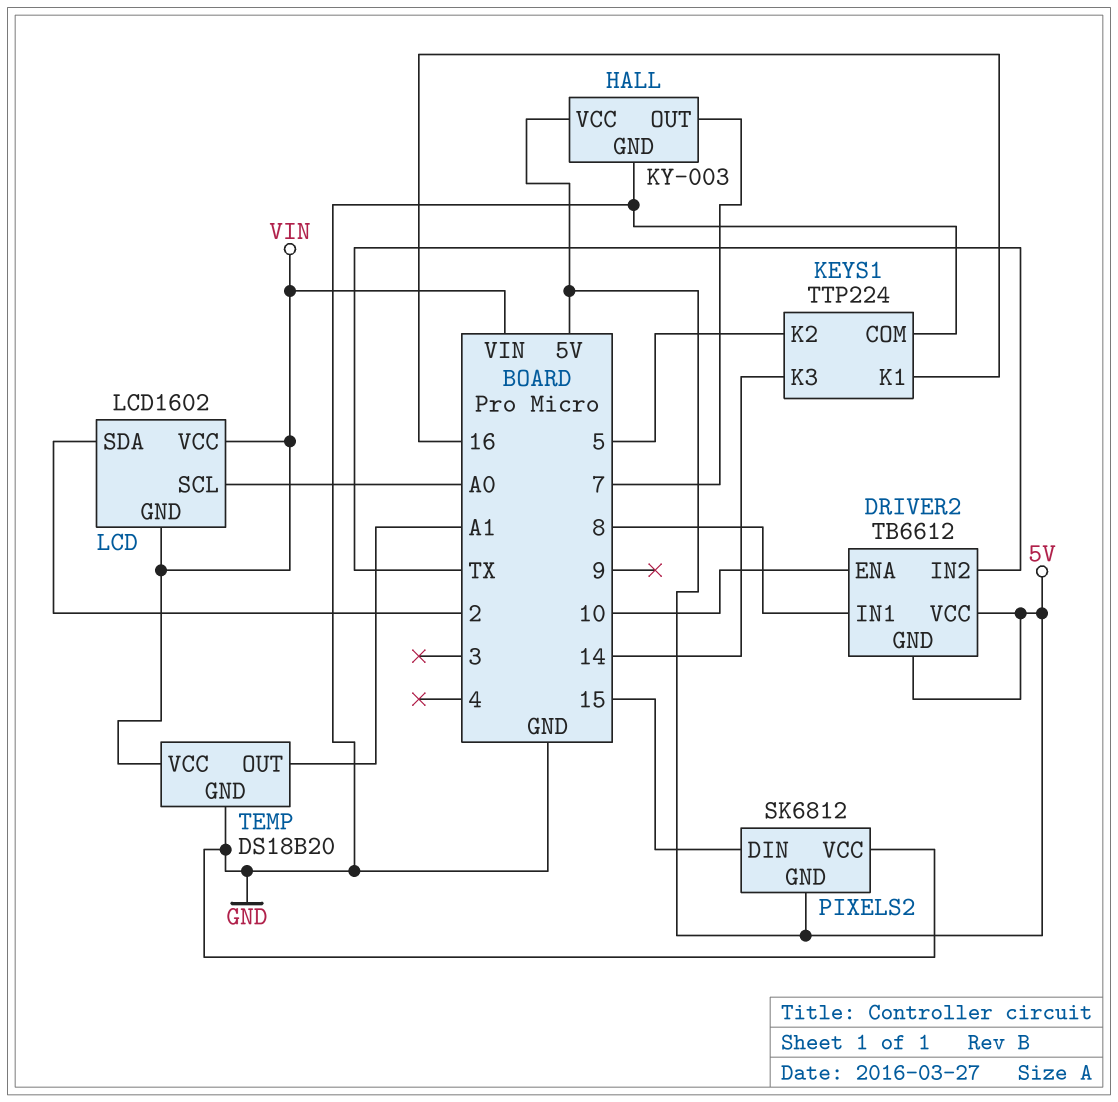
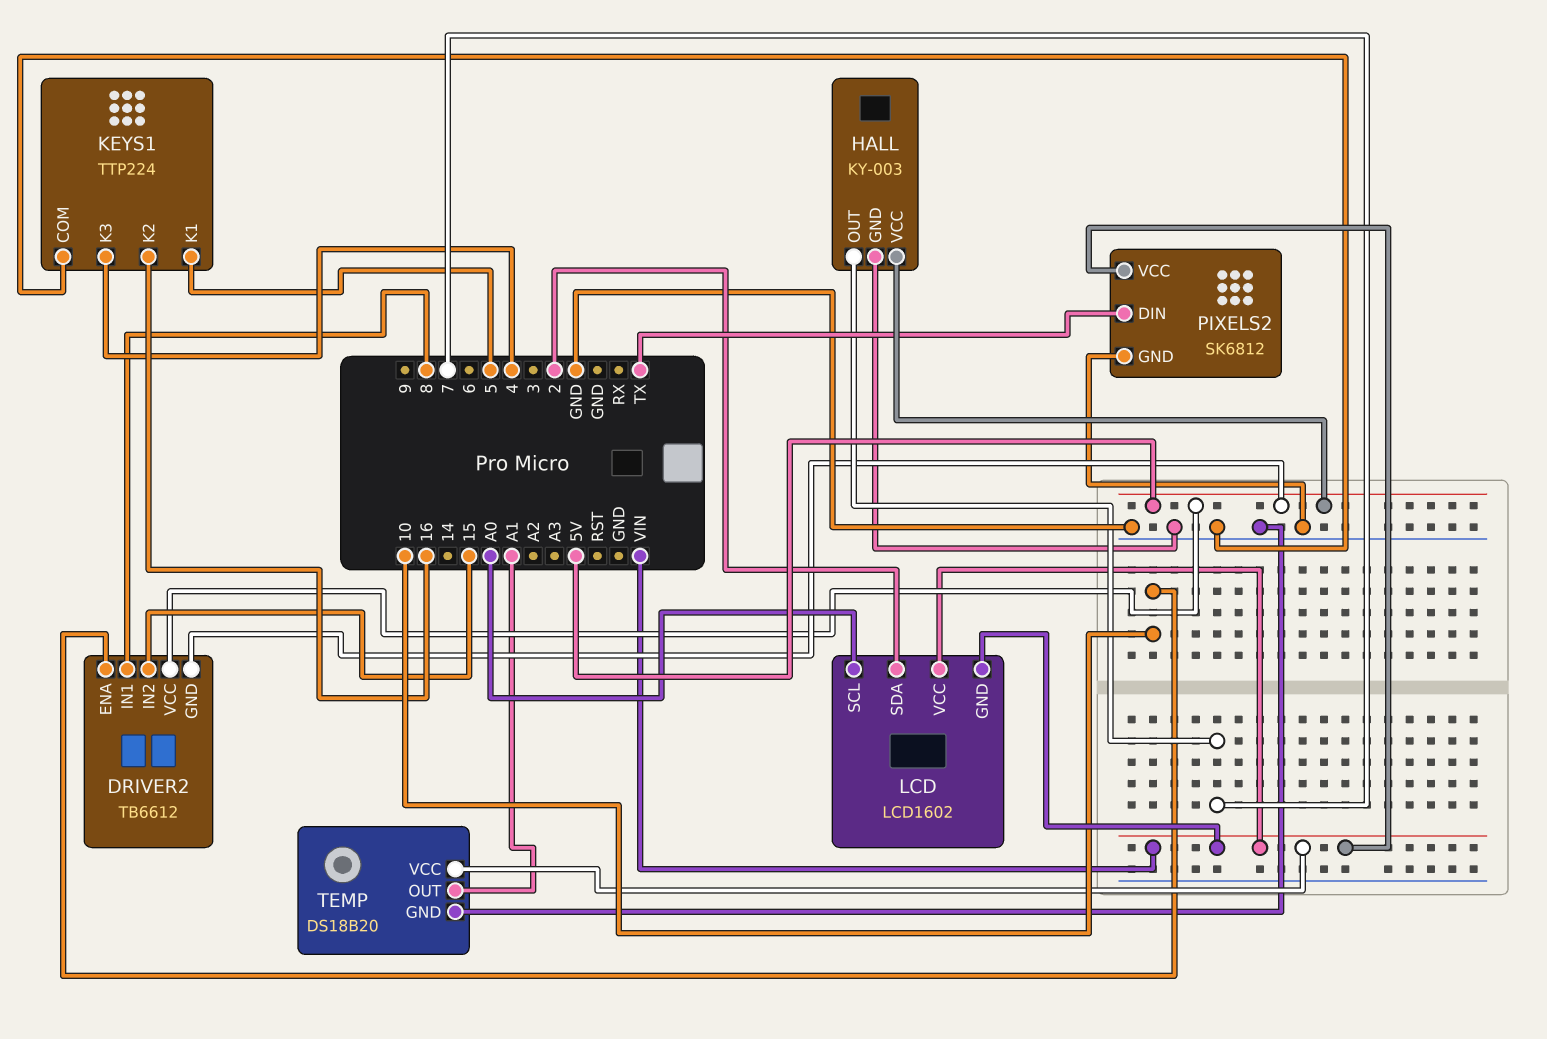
DRIVER2 pin IN2: TX -> 15
KEYS1 pin K1: 16 -> 5
KEYS1 pin K2: 5 -> 16
KEYS1 pin K3: 14 -> 4
PIXELS2 pin DIN: 15 -> TX
PIXELS2 pin GND: 5V -> GND
PIXELS2 pin VCC: GND -> VIN

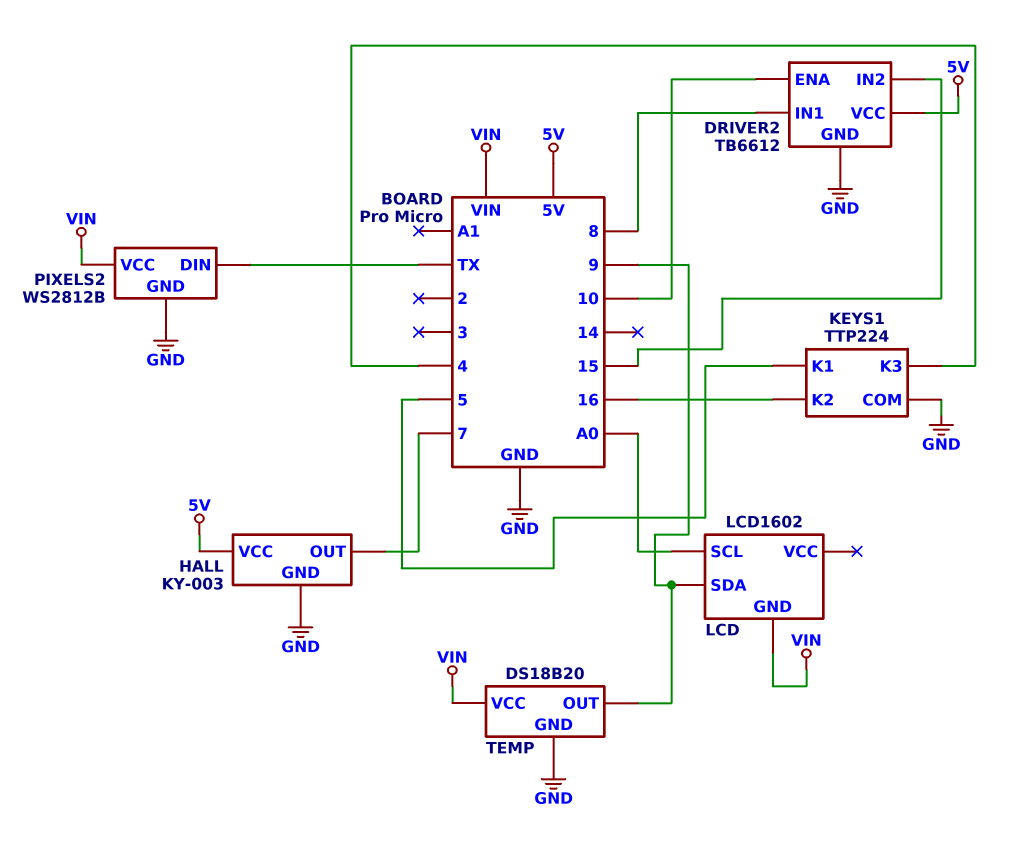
DRIVER2 pin GND: 5V -> GND
LCD pin SDA: 2 -> 9
LCD pin VCC: VIN -> none
PIXELS2: SK6812 -> WS2812B
TEMP pin OUT: A1 -> 9

